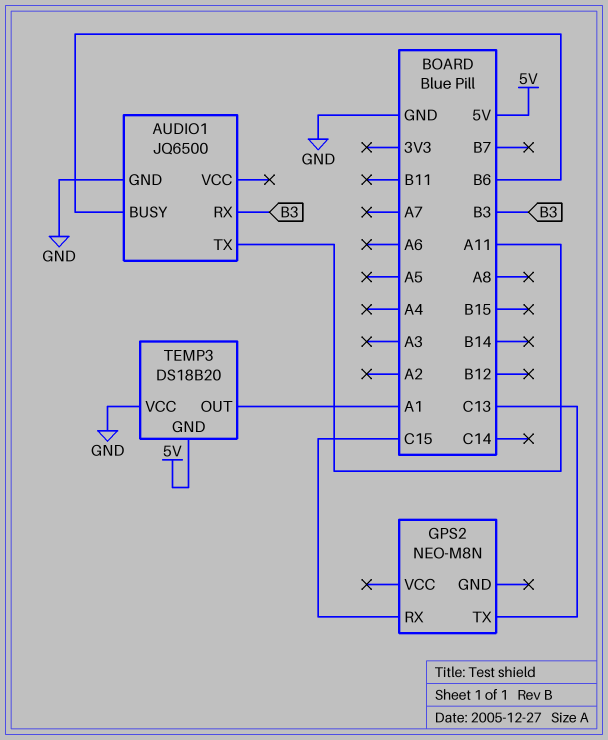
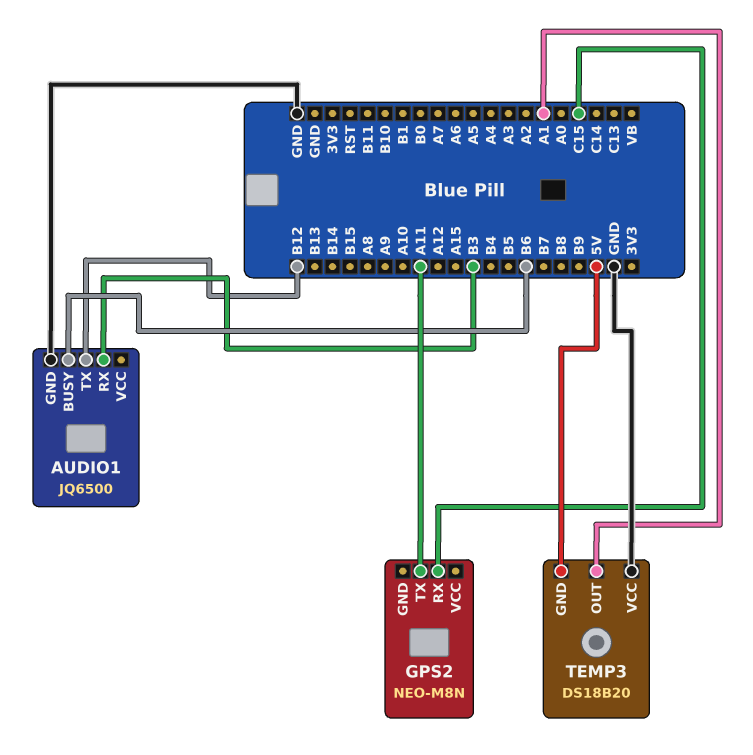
AUDIO1 pin TX: A11 -> B12
GPS2 pin TX: C13 -> A11

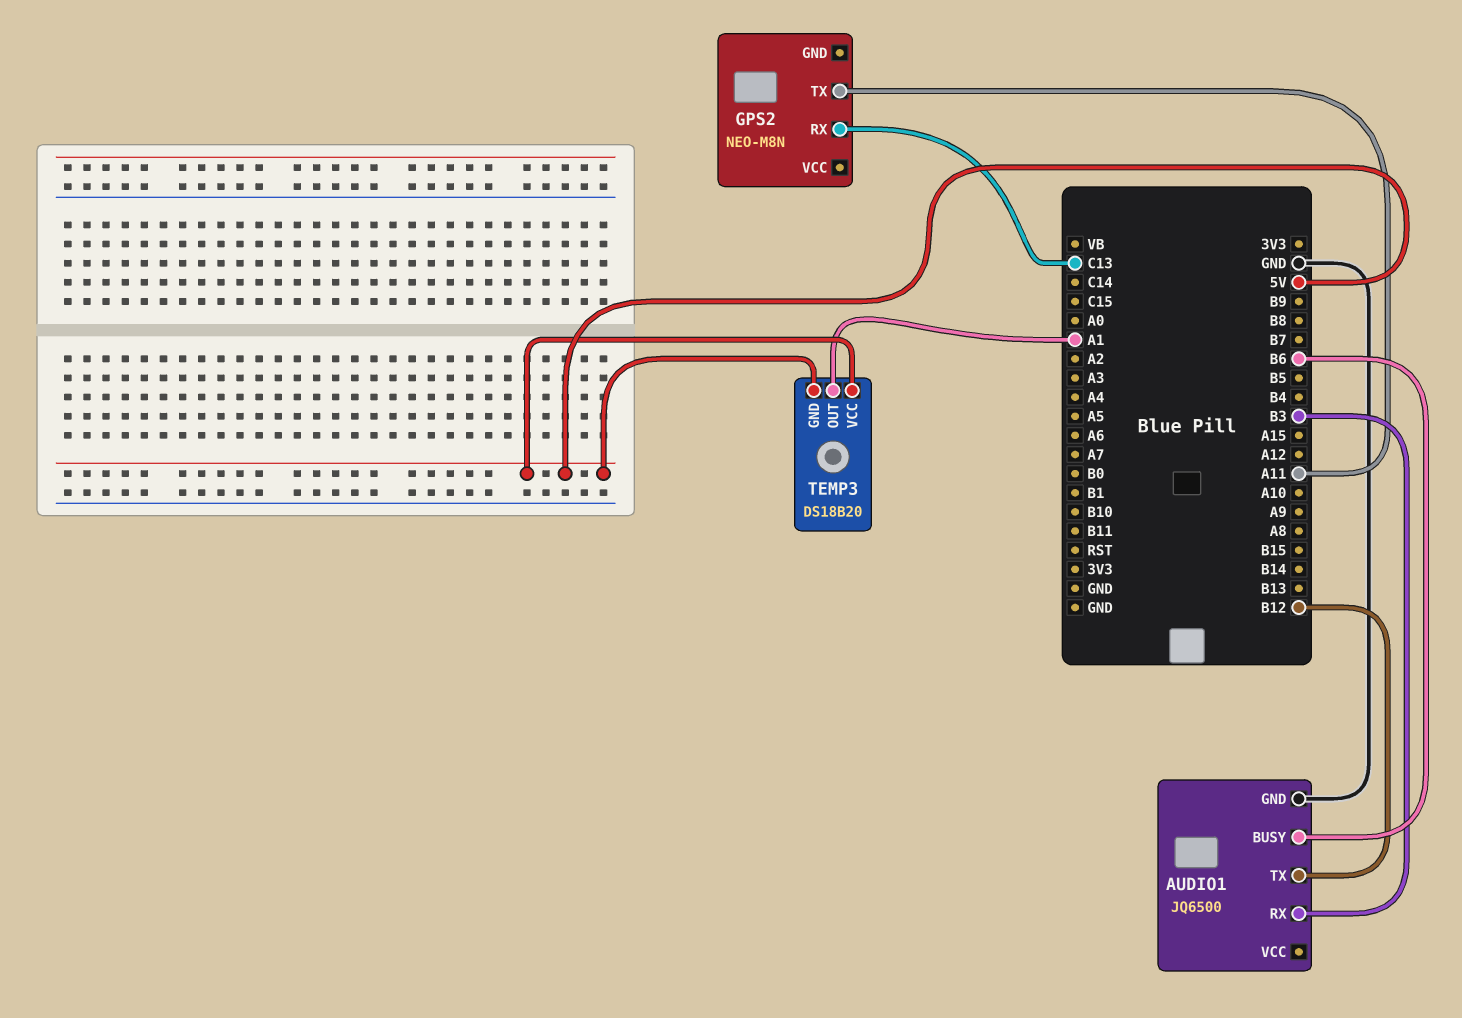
GPS2 pin RX: C15 -> C13
TEMP3 pin VCC: GND -> 5V

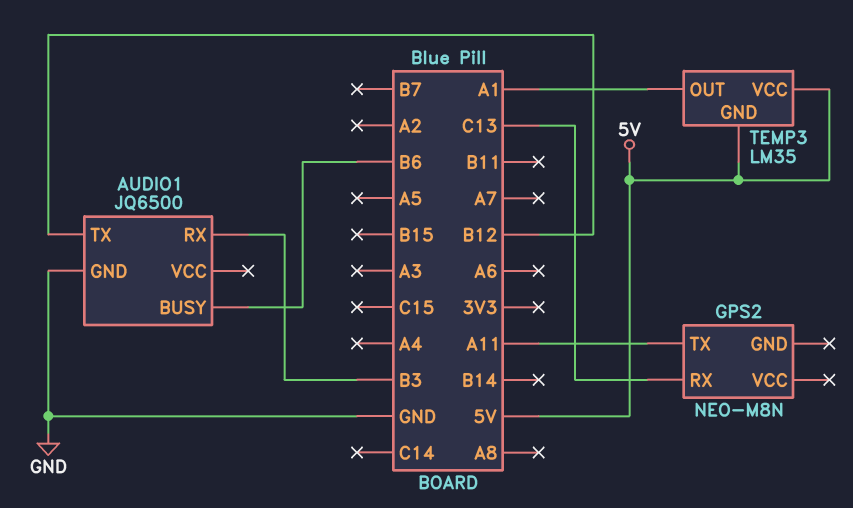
TEMP3: DS18B20 -> LM35

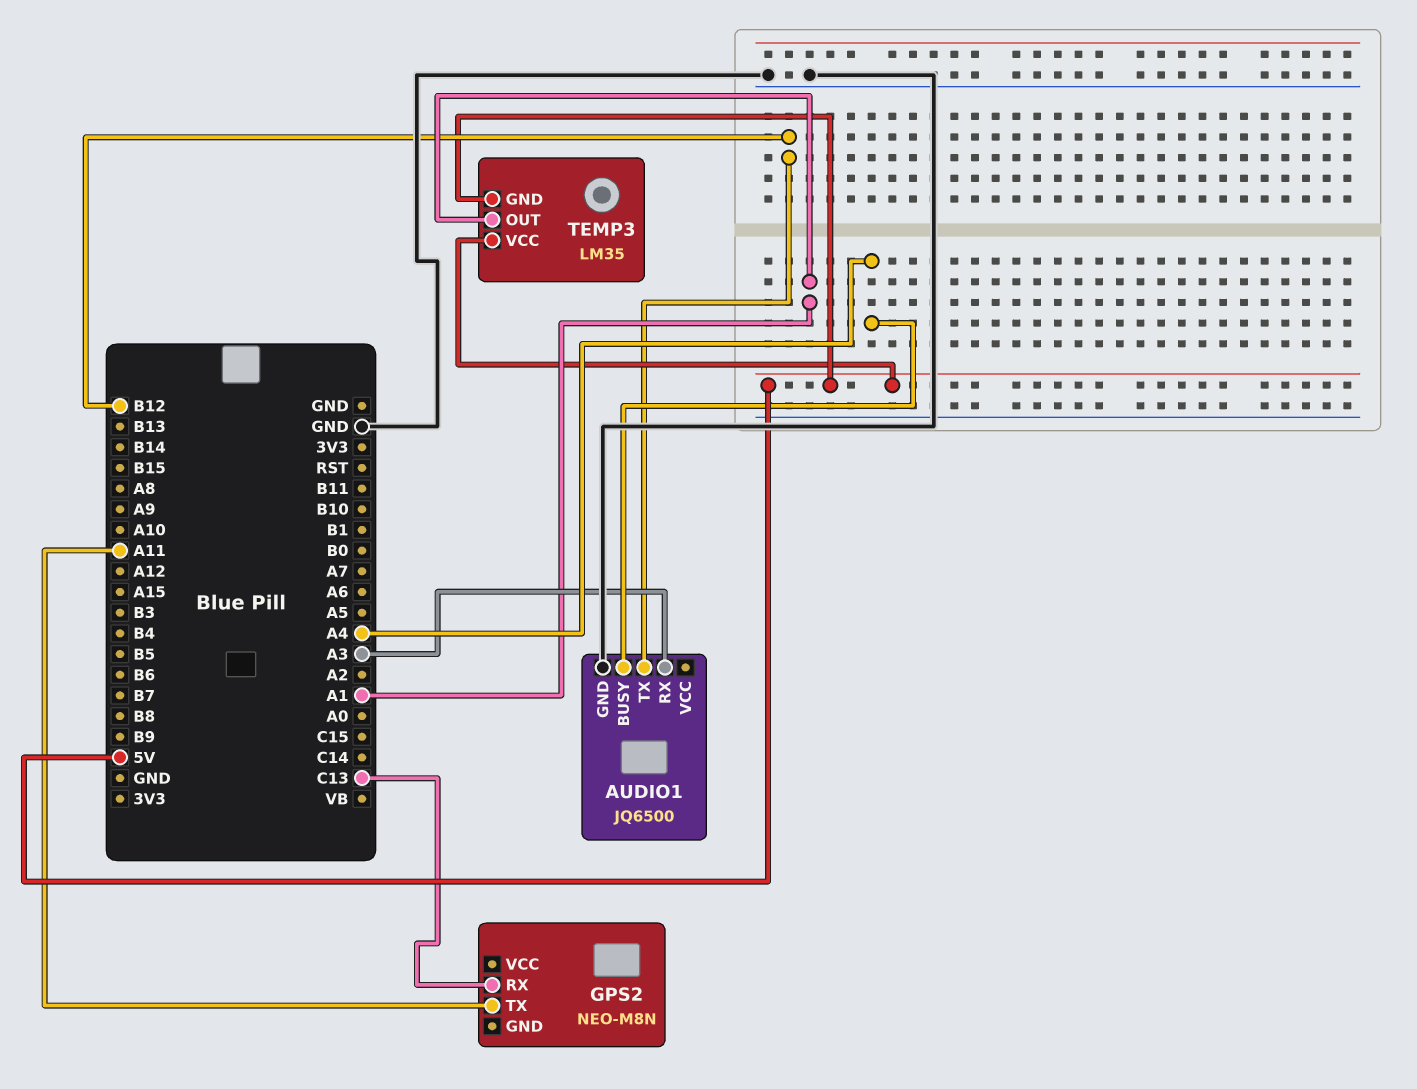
AUDIO1 pin BUSY: B6 -> A4
AUDIO1 pin RX: B3 -> A3

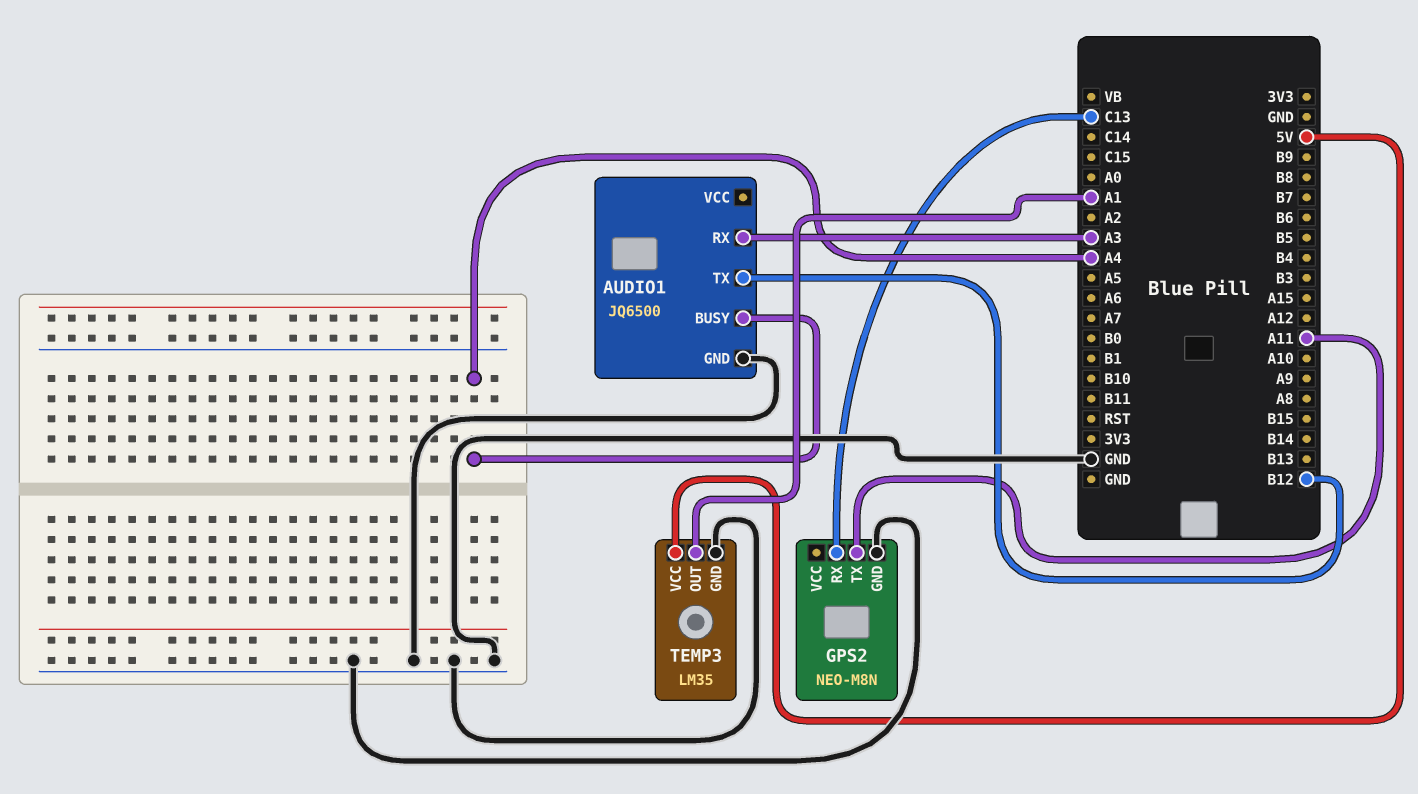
GPS2 pin GND: none -> GND
TEMP3 pin GND: 5V -> GND

